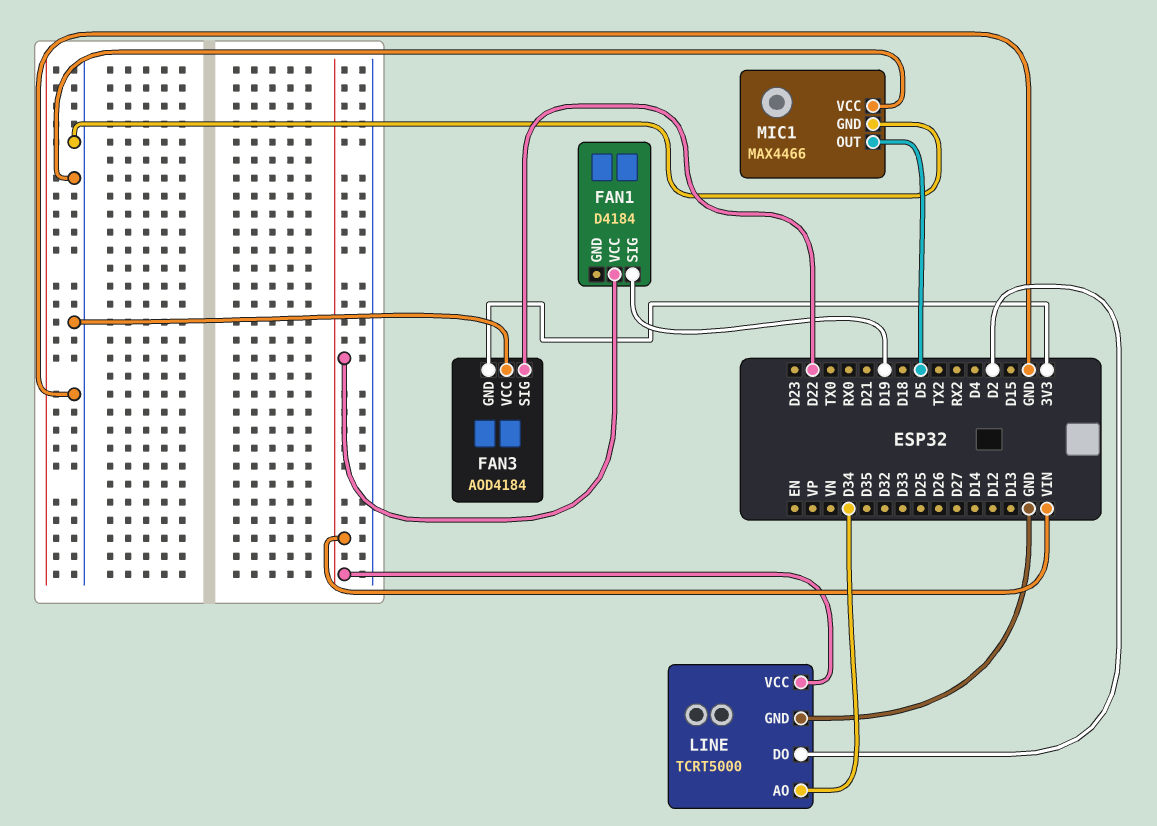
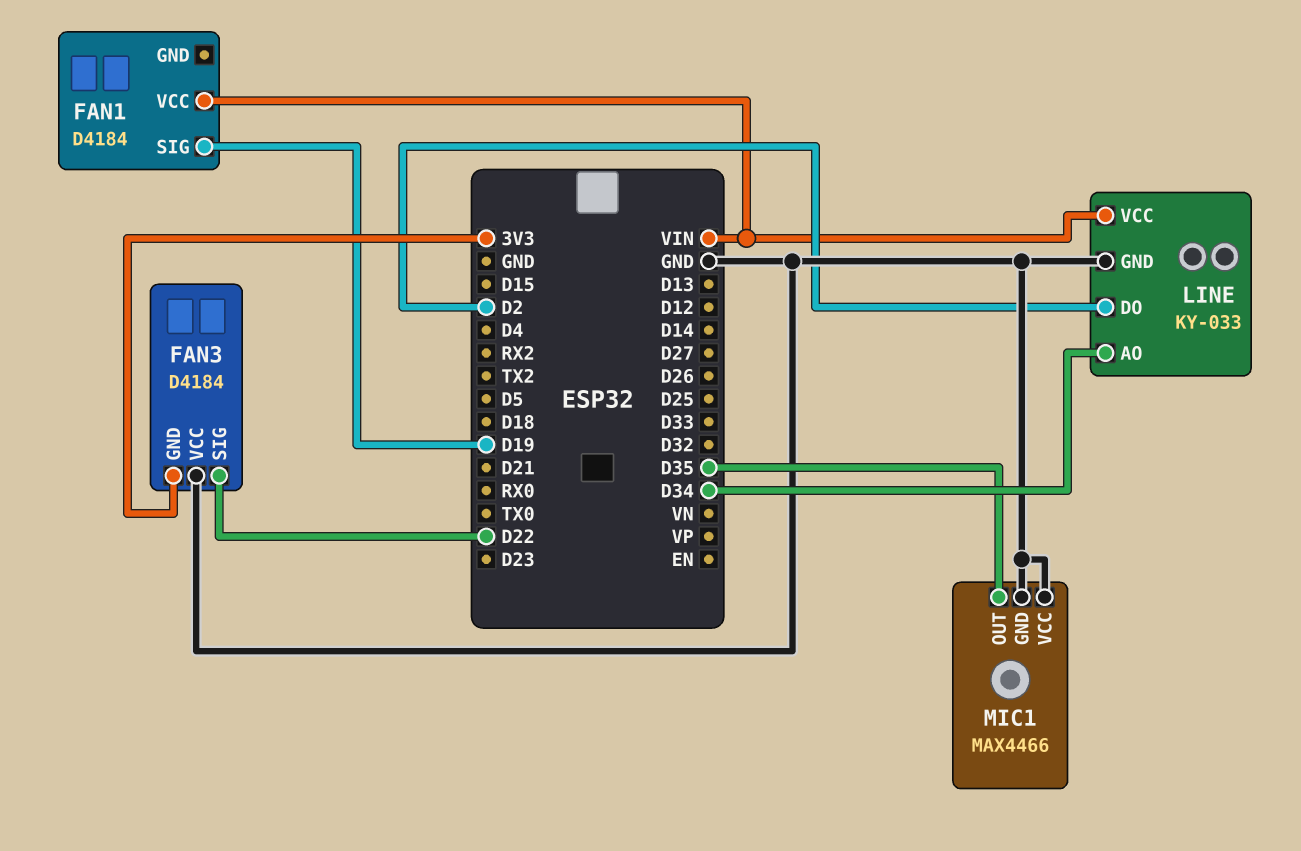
FAN3: AOD4184 -> D4184
LINE: TCRT5000 -> KY-033
MIC1 pin OUT: D5 -> D35

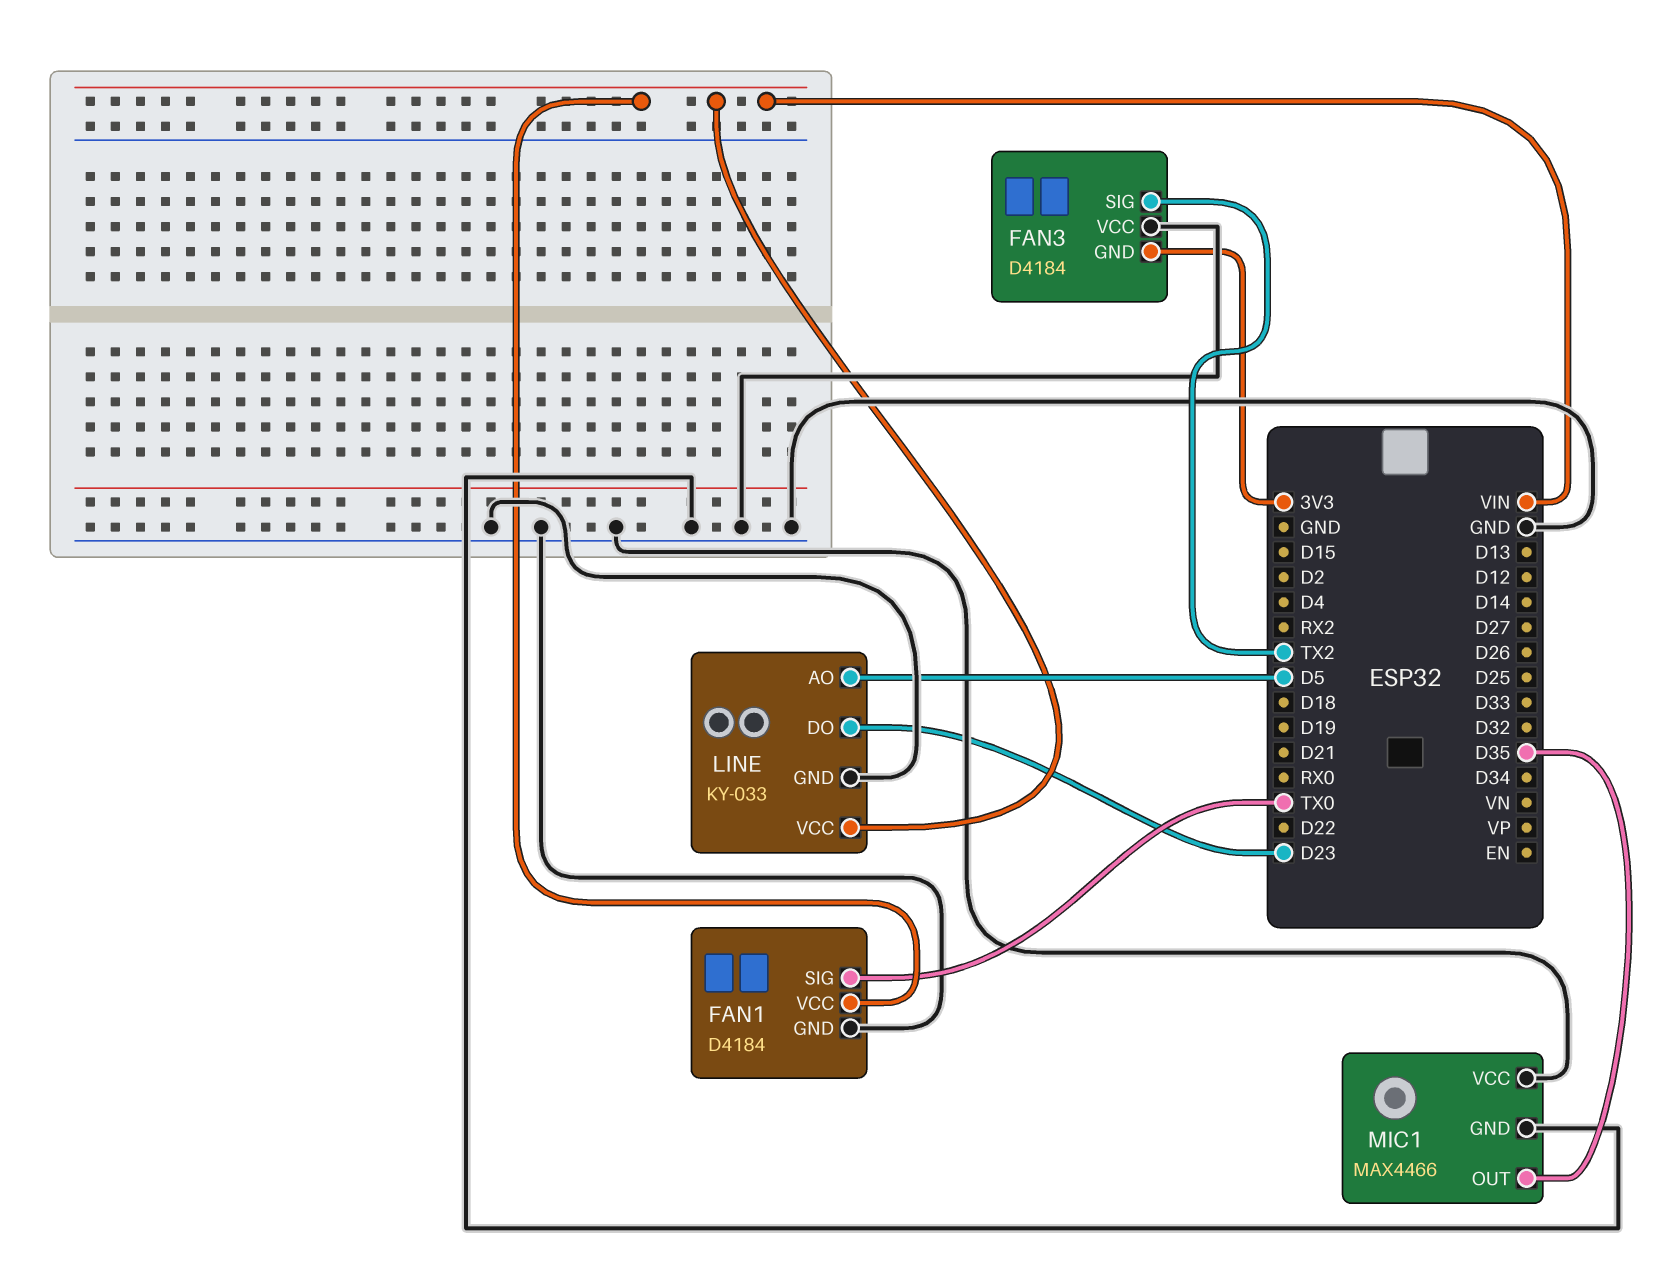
FAN1 pin GND: none -> GND
FAN1 pin SIG: D19 -> TX0
FAN3 pin SIG: D22 -> TX2
LINE pin AO: D34 -> D5
LINE pin DO: D2 -> D23

